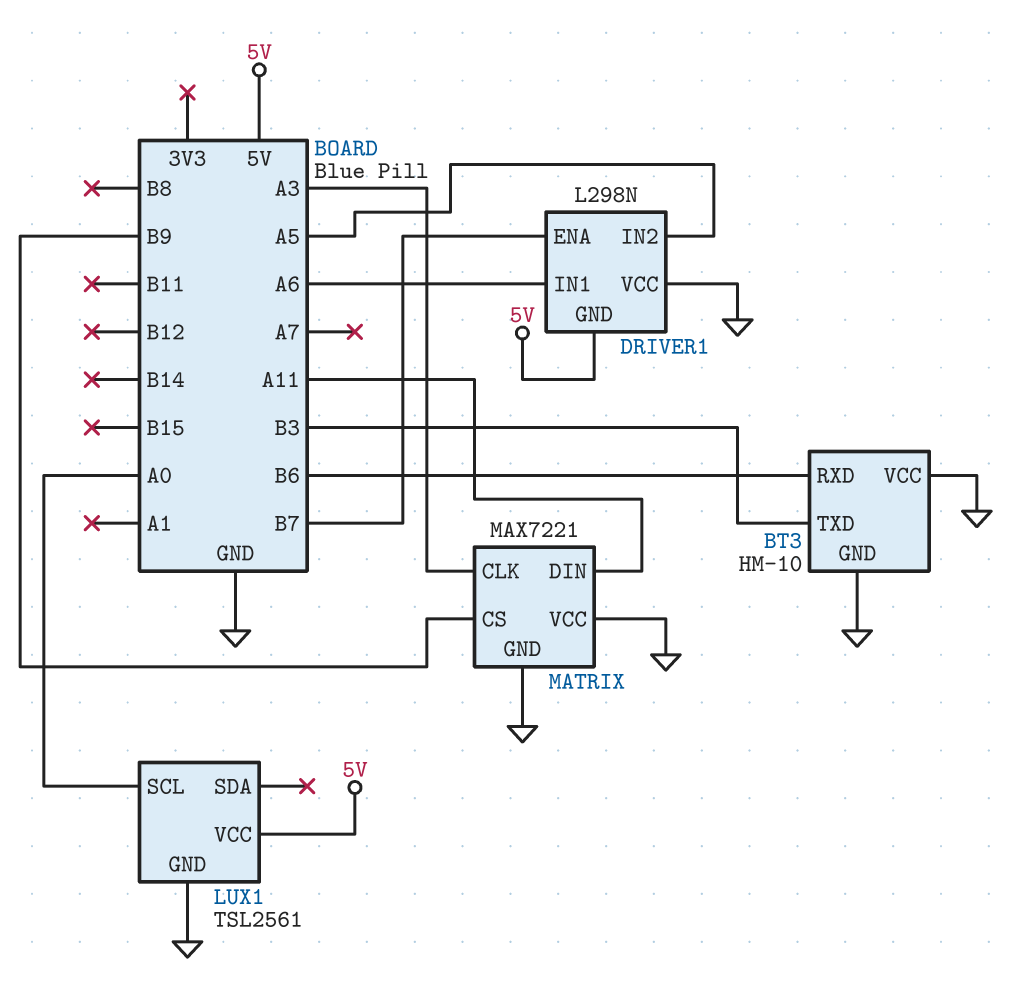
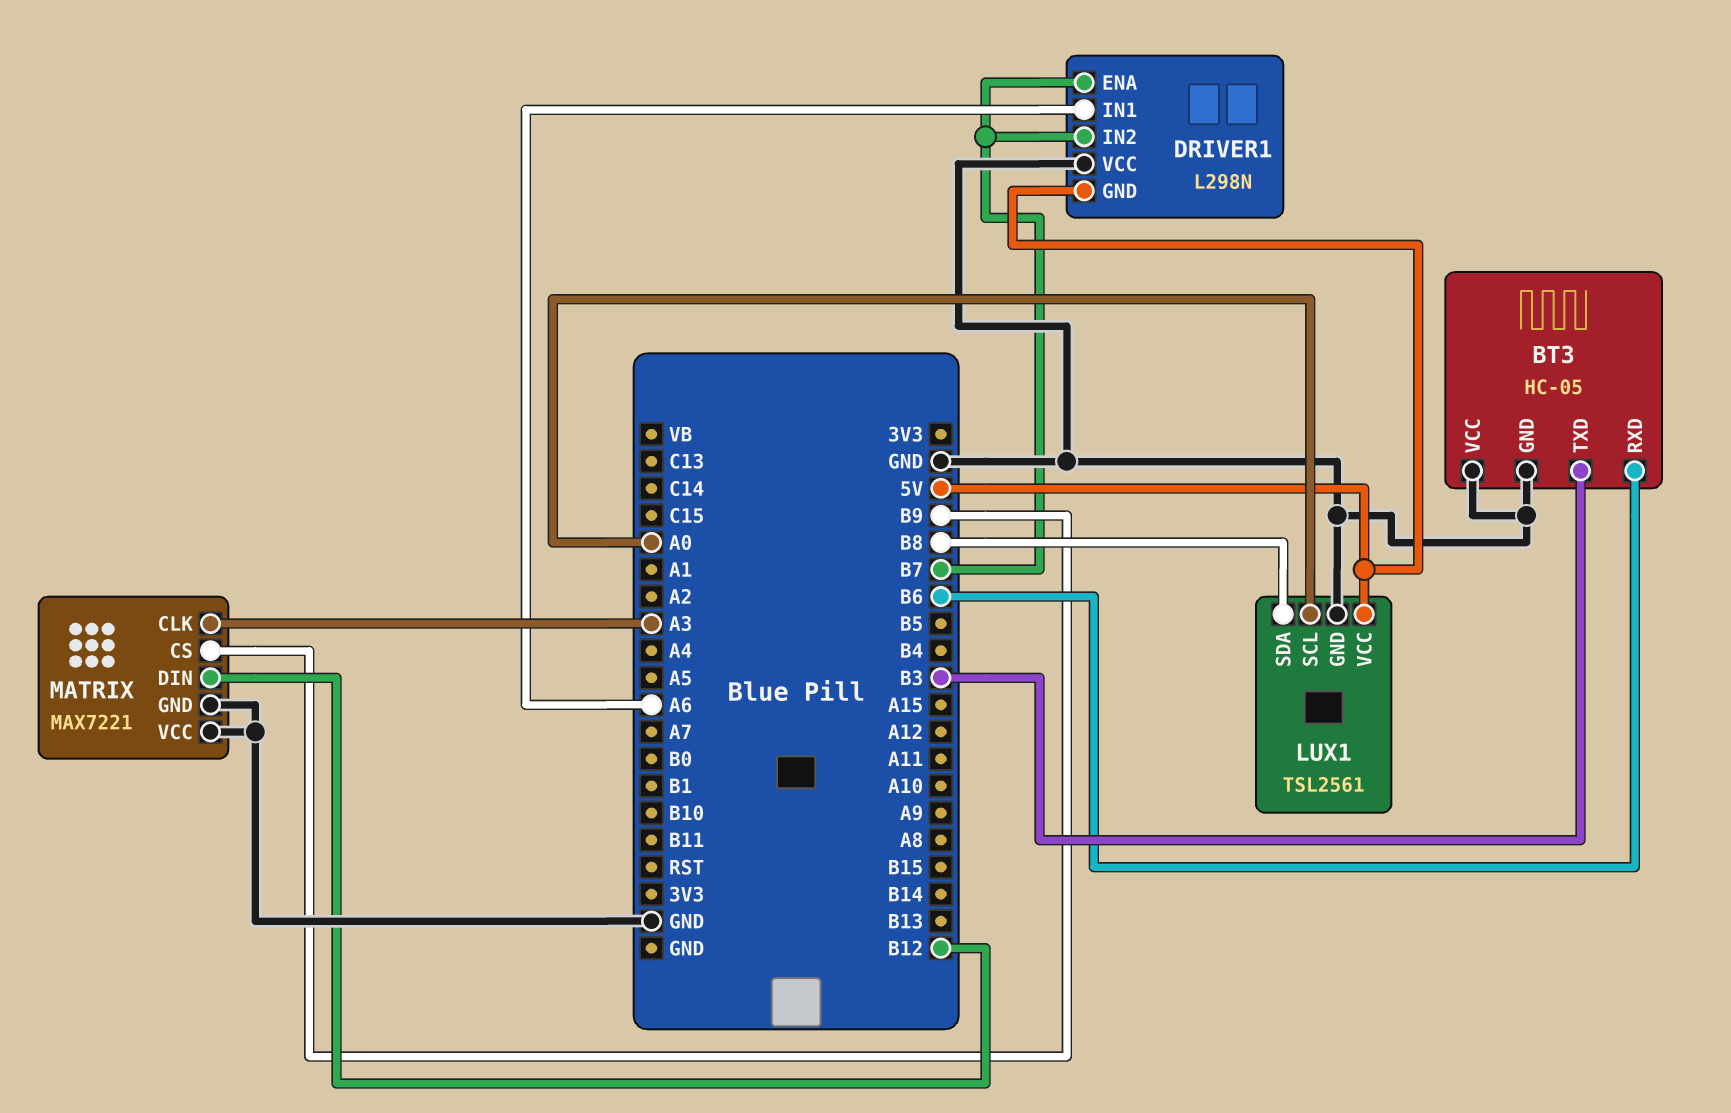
BT3: HM-10 -> HC-05
DRIVER1 pin IN2: A5 -> B7
LUX1 pin SDA: none -> B8
MATRIX pin DIN: A11 -> B12

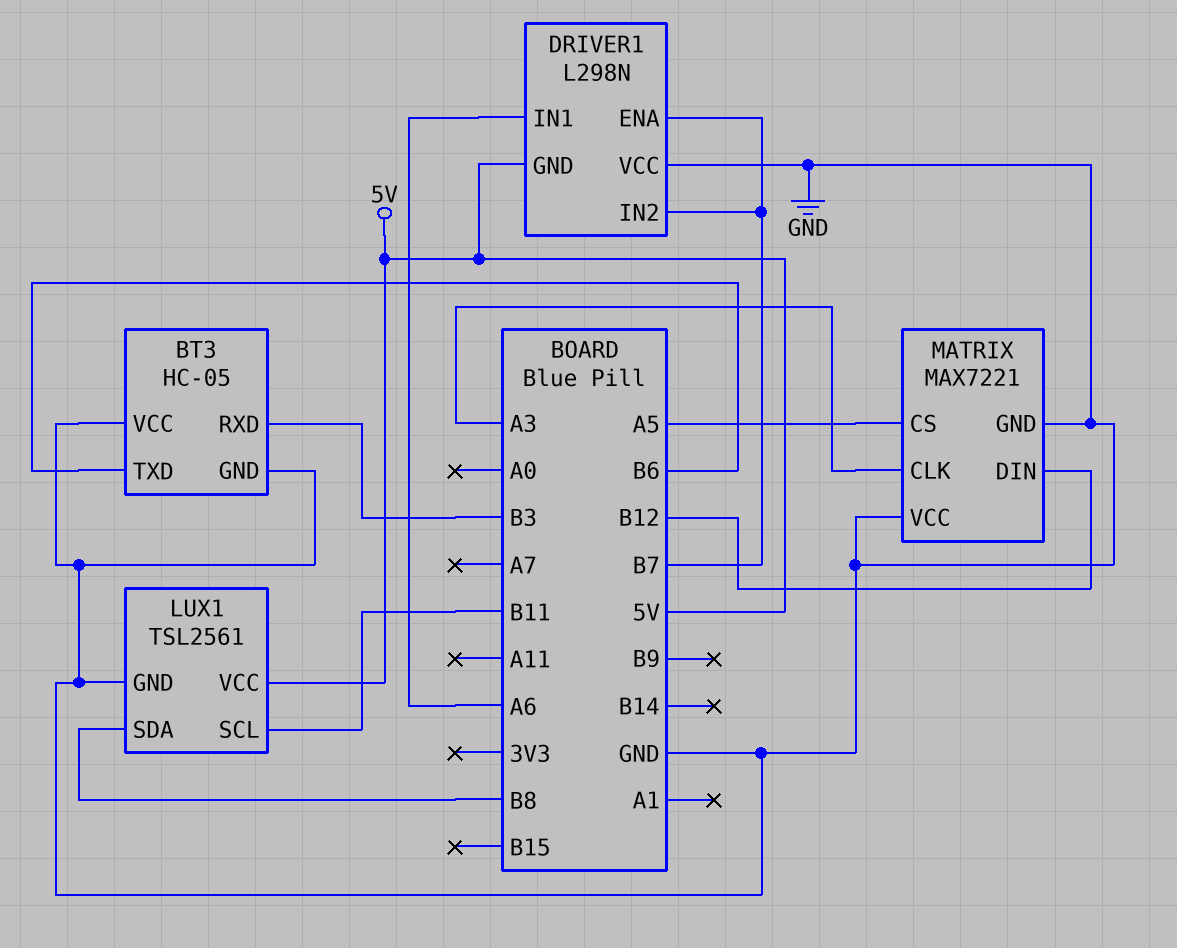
BT3 pin RXD: B6 -> B3
BT3 pin TXD: B3 -> B6
LUX1 pin SCL: A0 -> B11
MATRIX pin CS: B9 -> A5

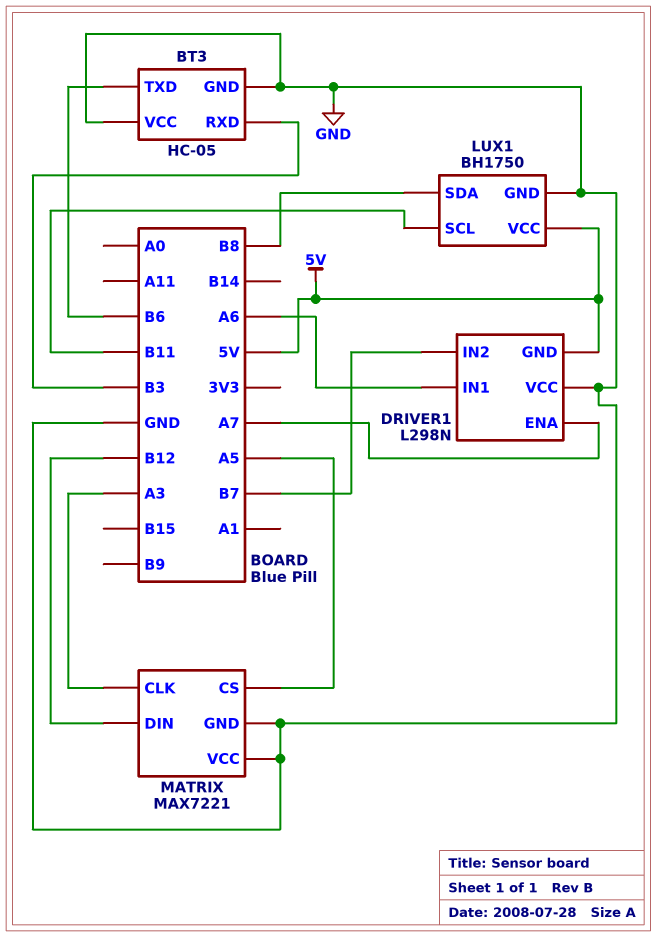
DRIVER1 pin ENA: B7 -> A7
LUX1: TSL2561 -> BH1750

